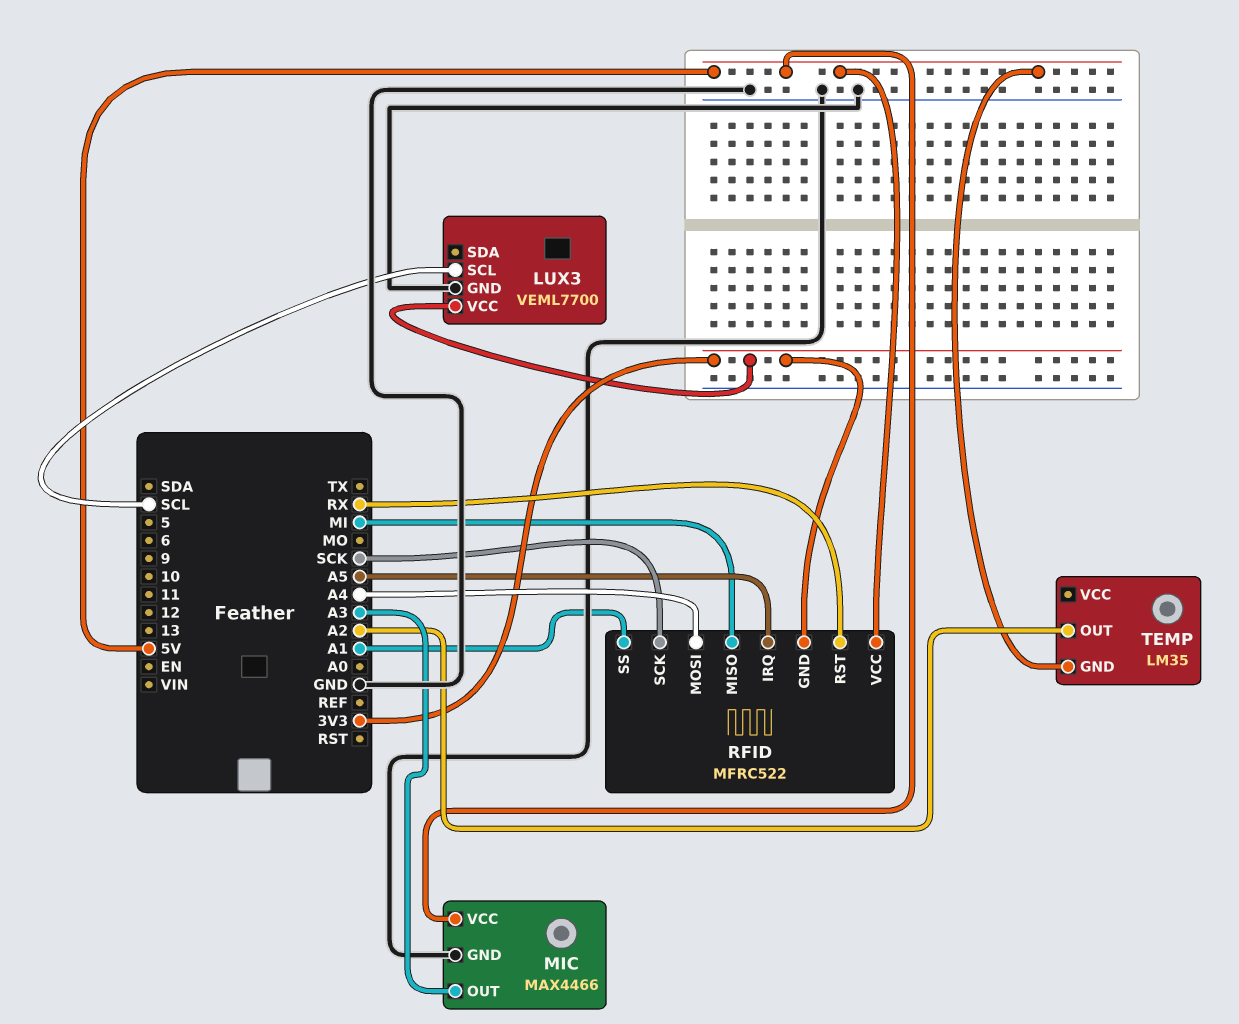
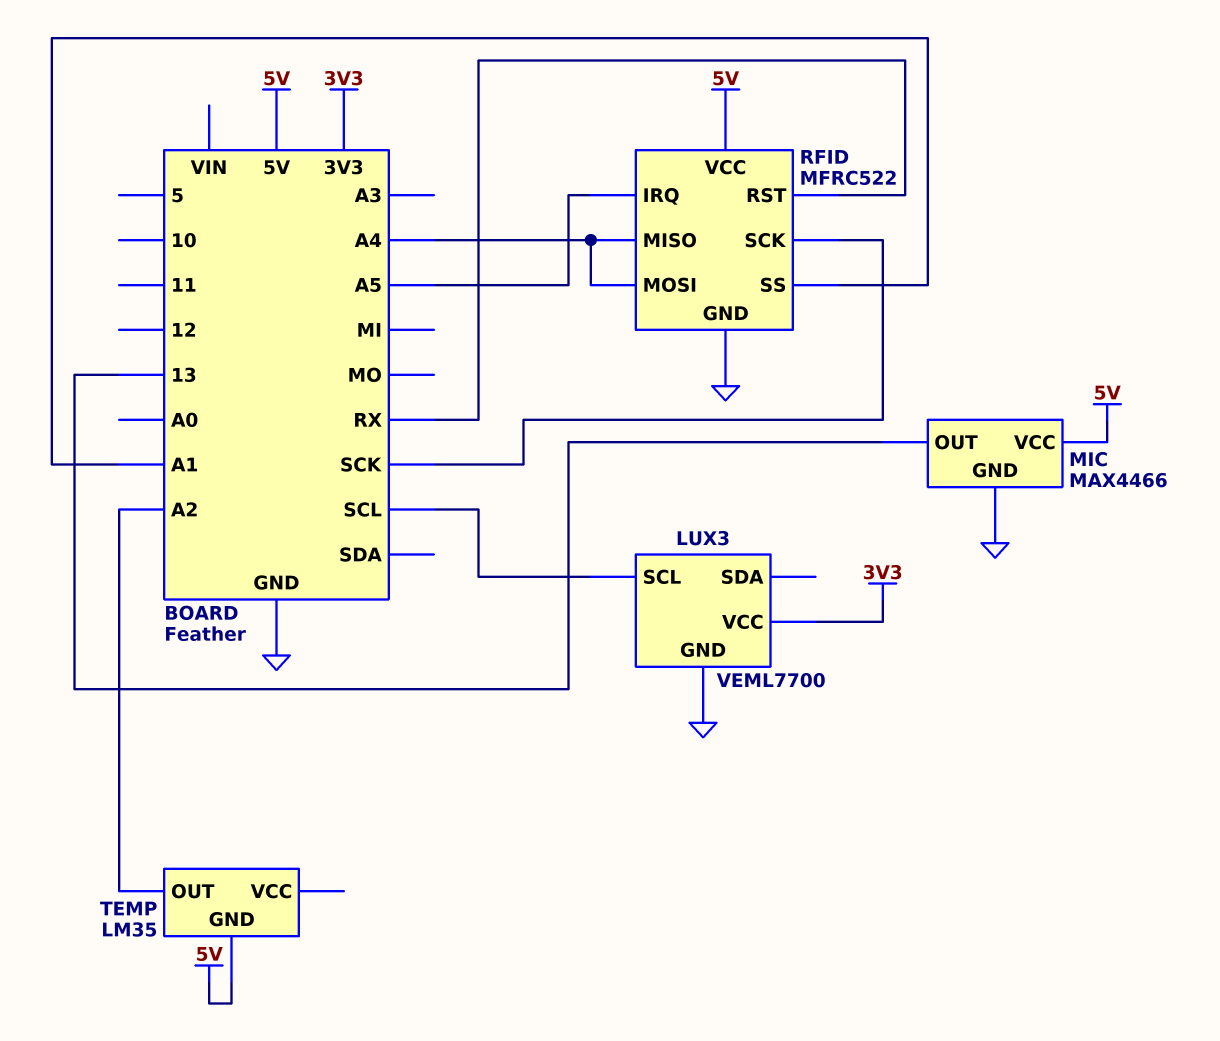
MIC pin OUT: A3 -> 13
RFID pin GND: 3V3 -> GND
RFID pin MISO: MI -> A4

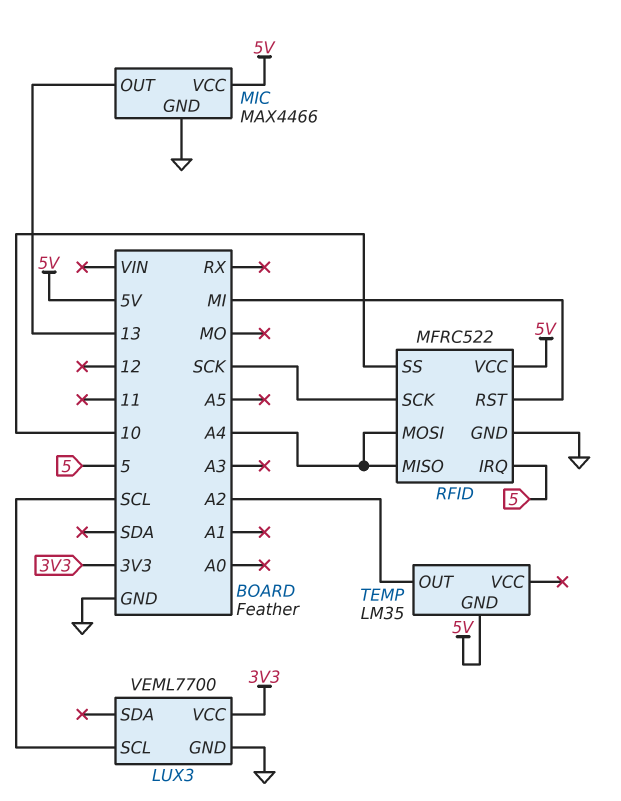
RFID pin IRQ: A5 -> 5
RFID pin RST: RX -> MI
RFID pin SS: A1 -> 10

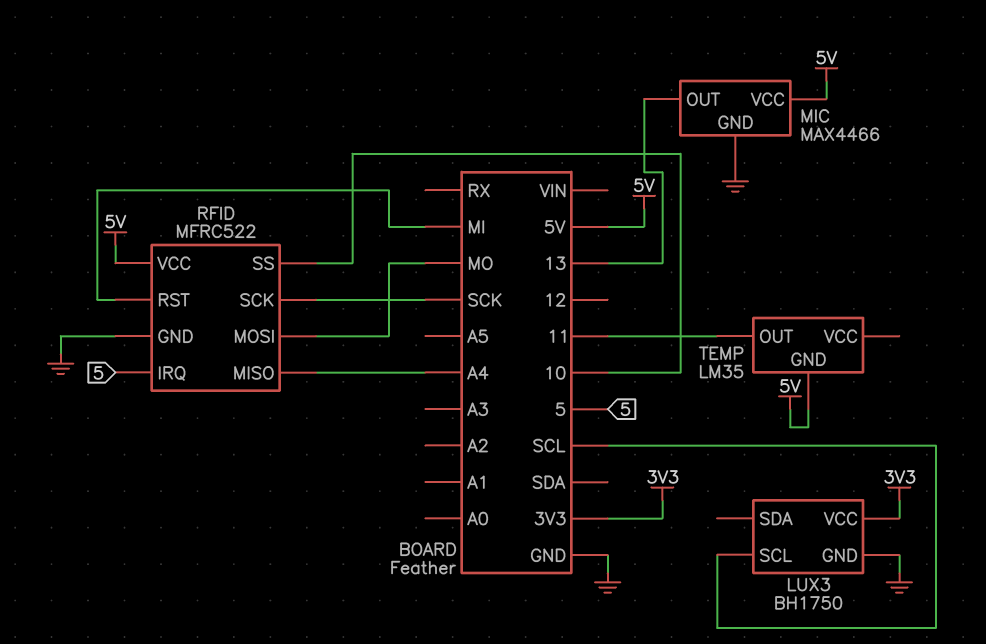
LUX3: VEML7700 -> BH1750
RFID pin MOSI: A4 -> MO
TEMP pin OUT: A2 -> 11

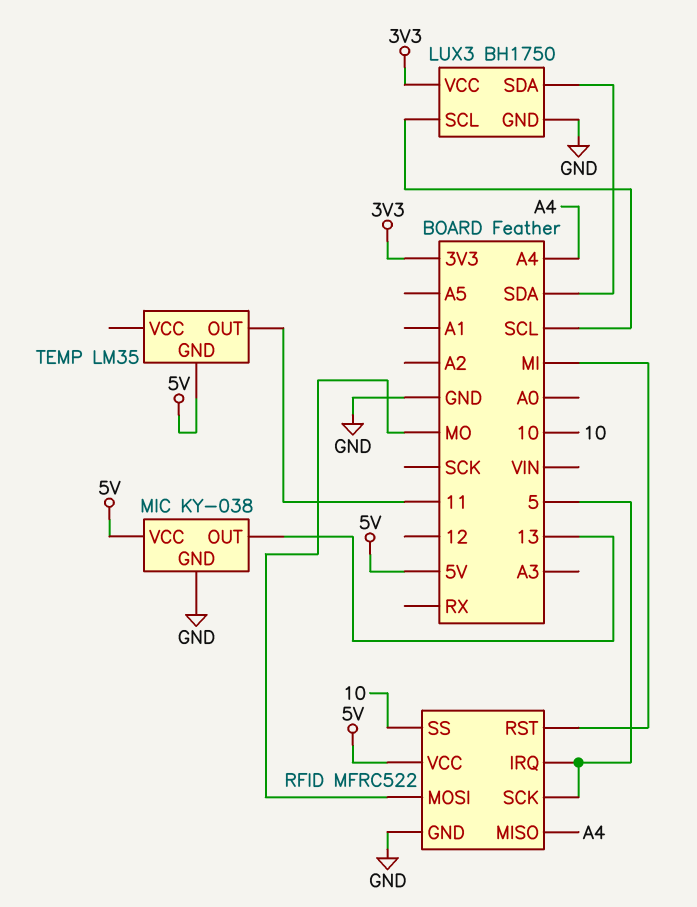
LUX3 pin SDA: none -> SDA
MIC: MAX4466 -> KY-038
RFID pin SCK: SCK -> 5

